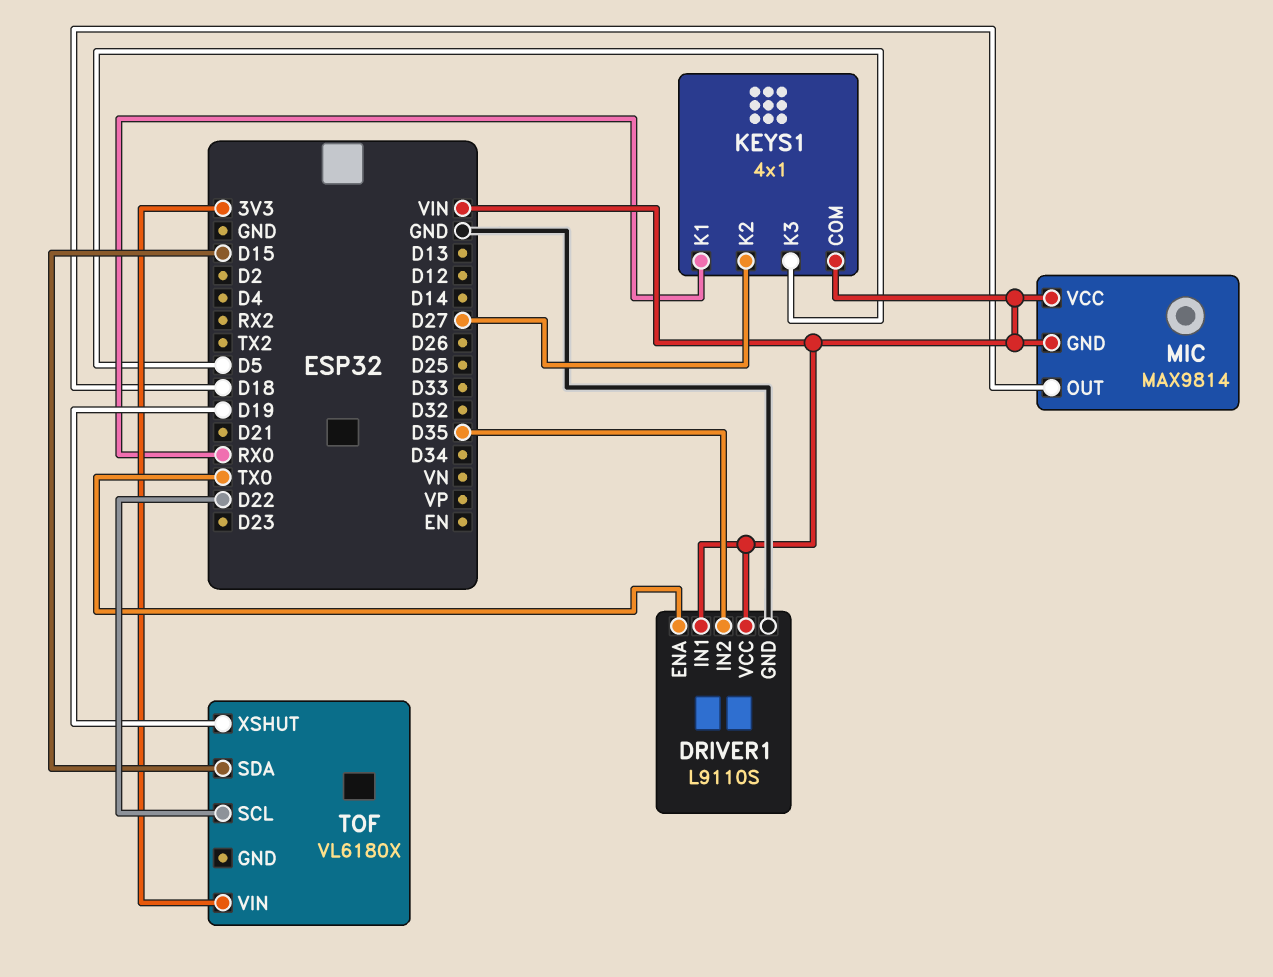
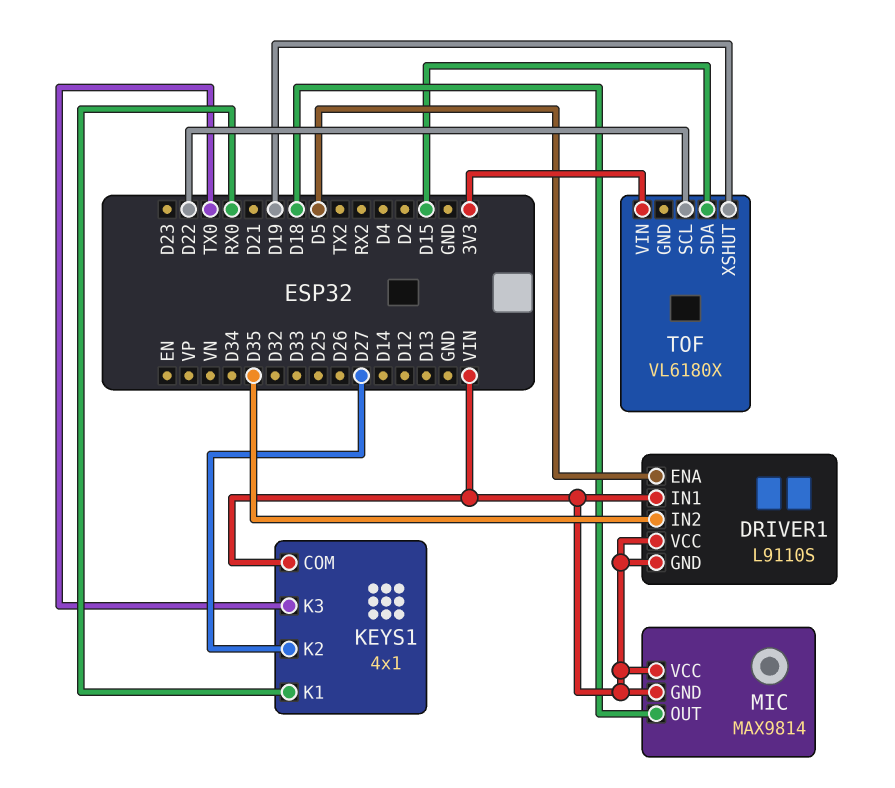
DRIVER1 pin ENA: TX0 -> D5
DRIVER1 pin GND: GND -> VIN
KEYS1 pin K3: D5 -> TX0

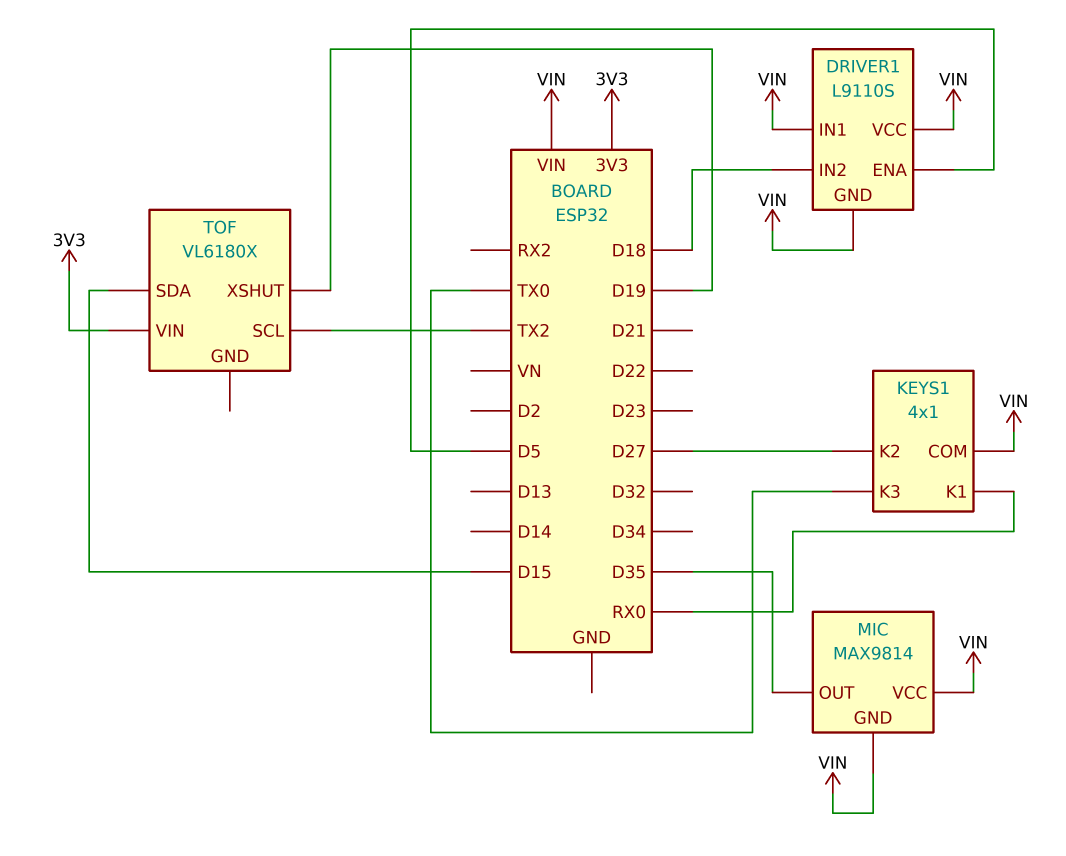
DRIVER1 pin IN2: D35 -> D18
MIC pin OUT: D18 -> D35
TOF pin SCL: D22 -> TX2

